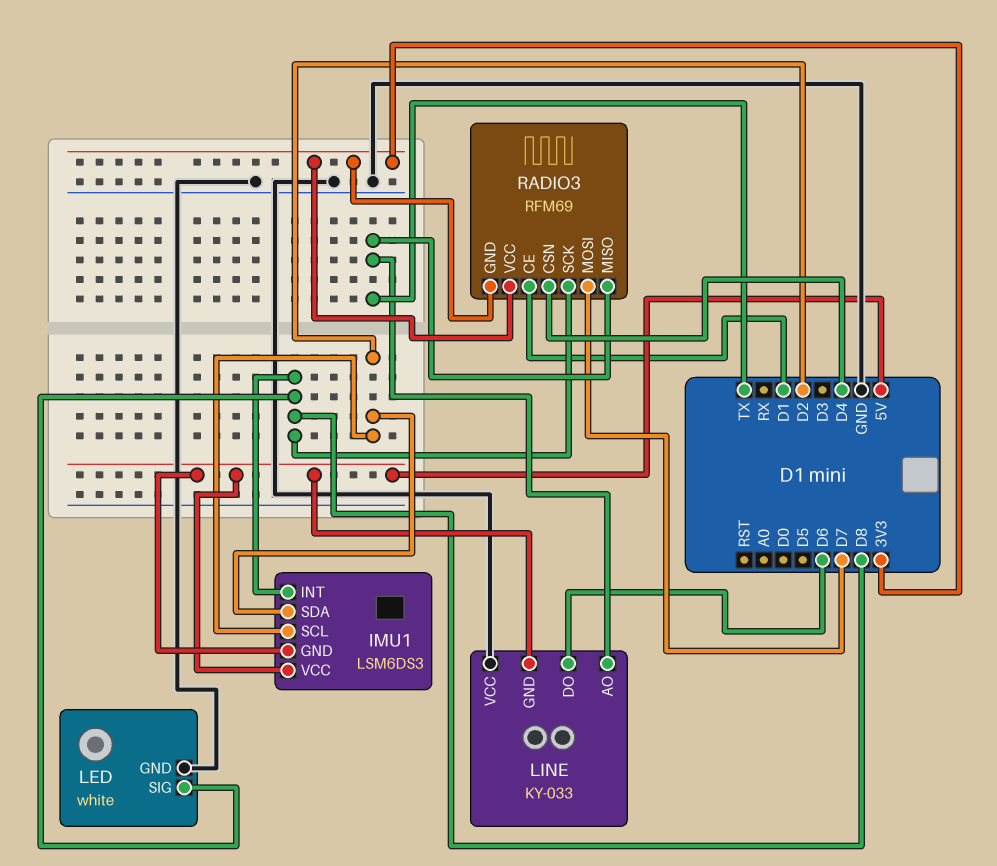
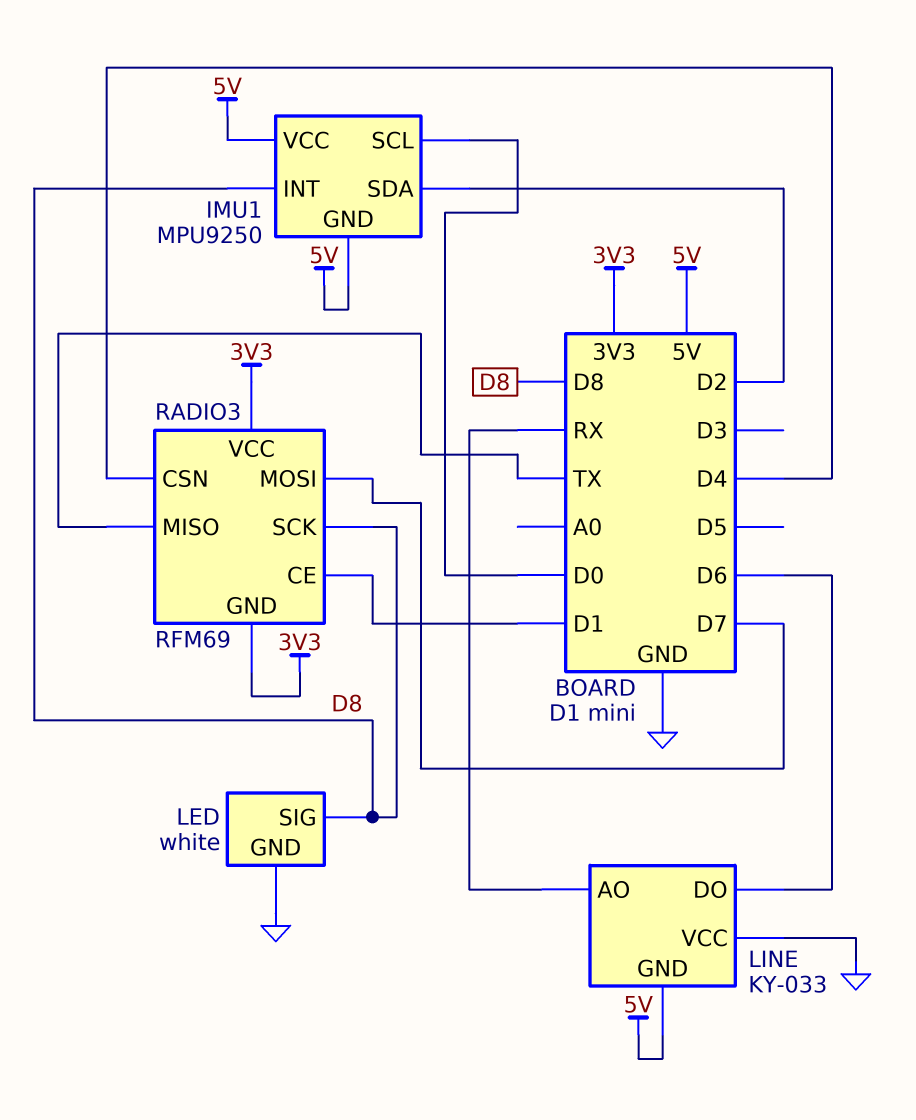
IMU1: LSM6DS3 -> MPU9250
IMU1 pin SCL: D2 -> D0
LINE pin AO: TX -> RX

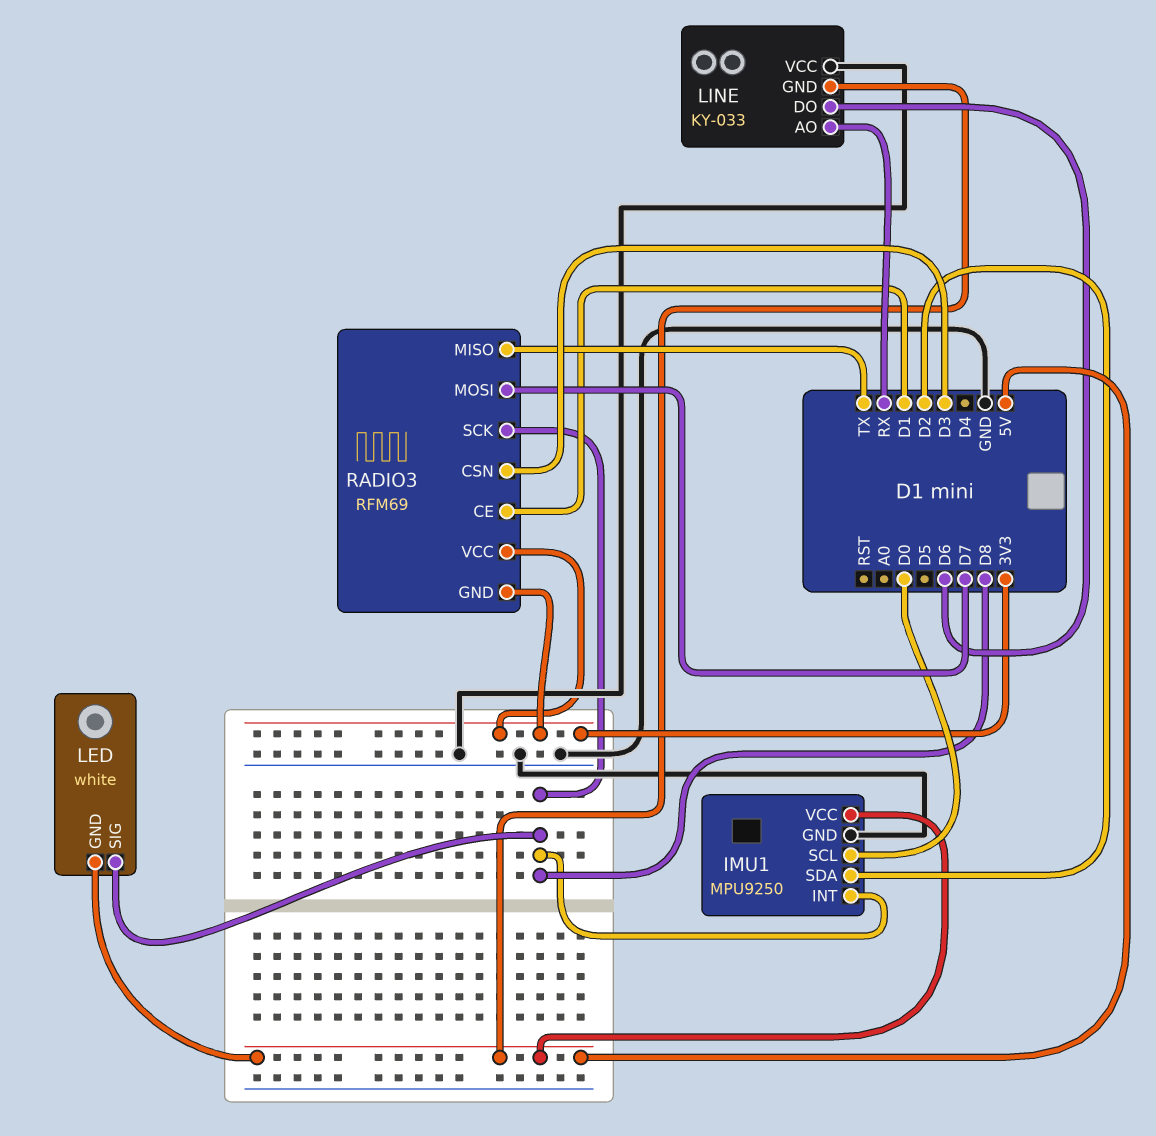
IMU1 pin GND: 5V -> GND
LED pin GND: GND -> 5V
RADIO3 pin CSN: D4 -> D3

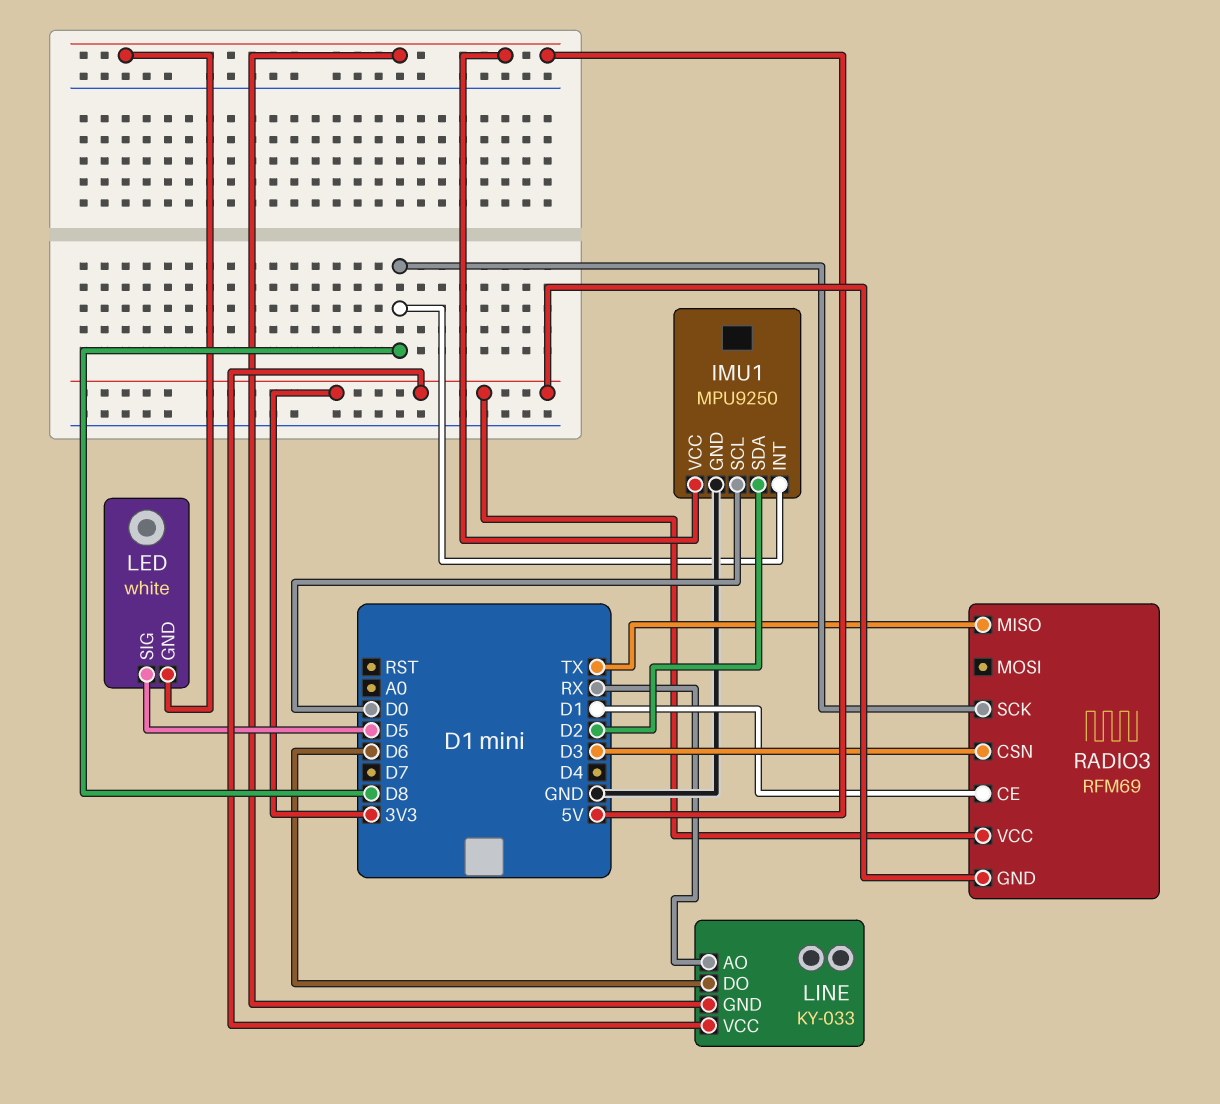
LED pin SIG: D8 -> D5
LINE pin VCC: GND -> 3V3
RADIO3 pin MOSI: D7 -> none

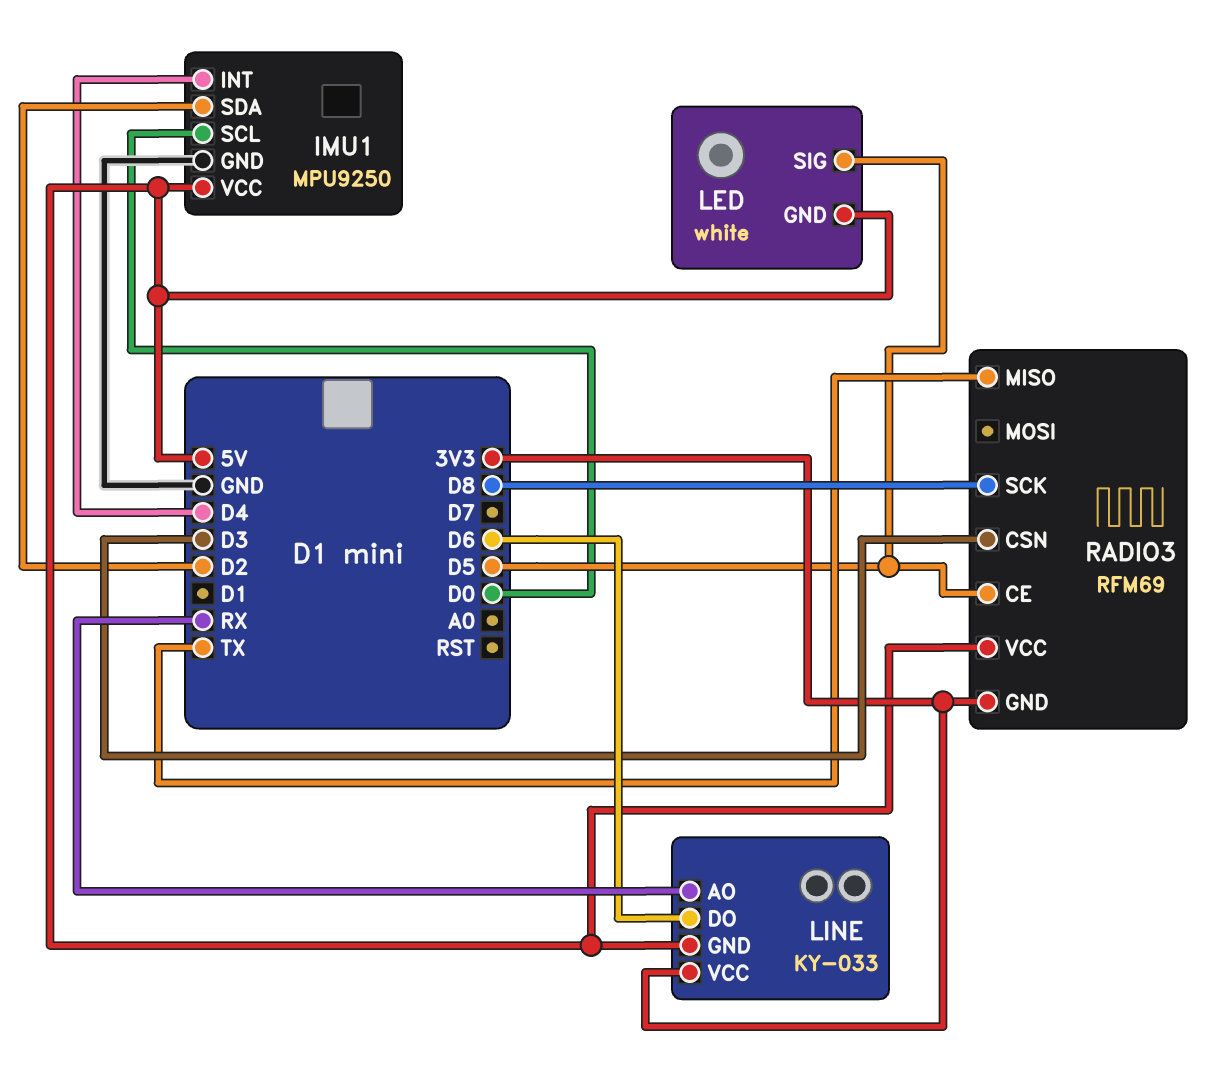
IMU1 pin INT: D8 -> D4
RADIO3 pin CE: D1 -> D5
RADIO3 pin VCC: 3V3 -> 5V

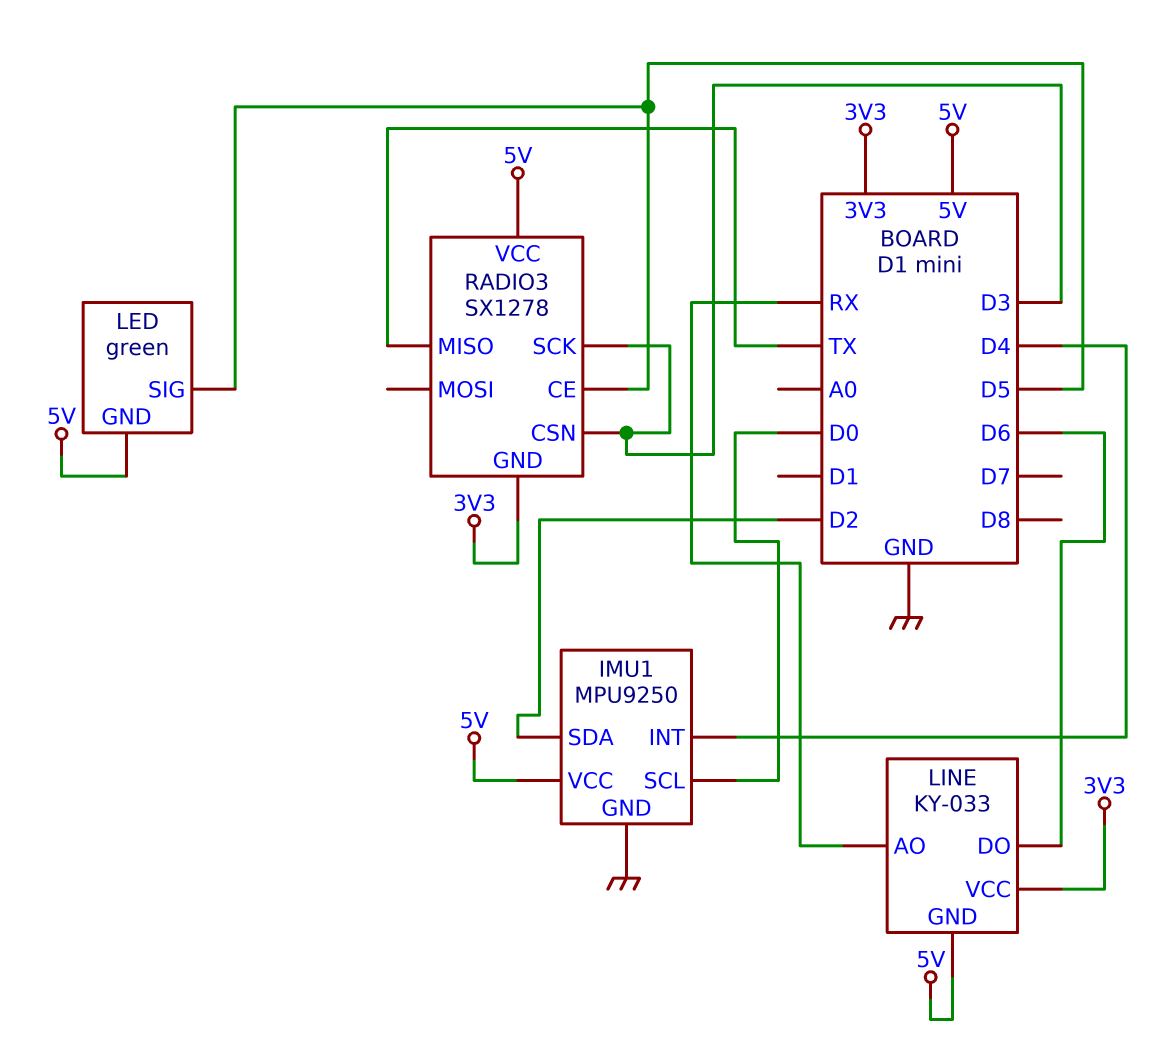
LED: white -> green
RADIO3: RFM69 -> SX1278
RADIO3 pin SCK: D8 -> D3

